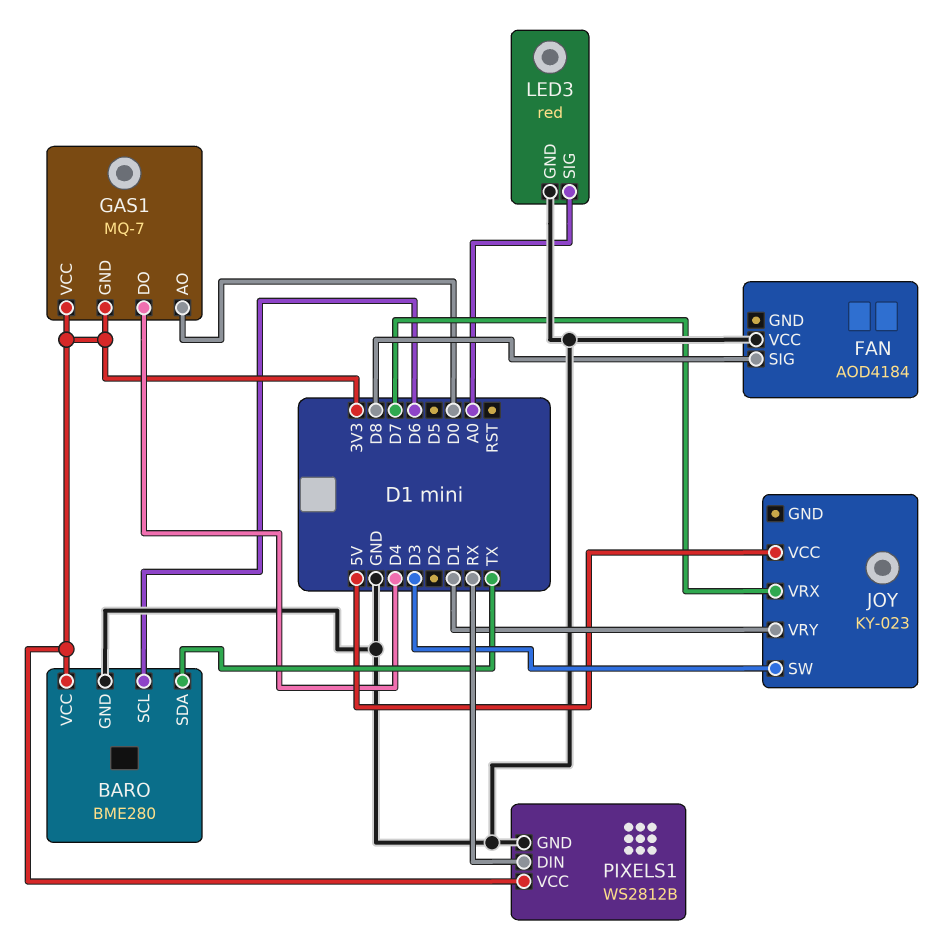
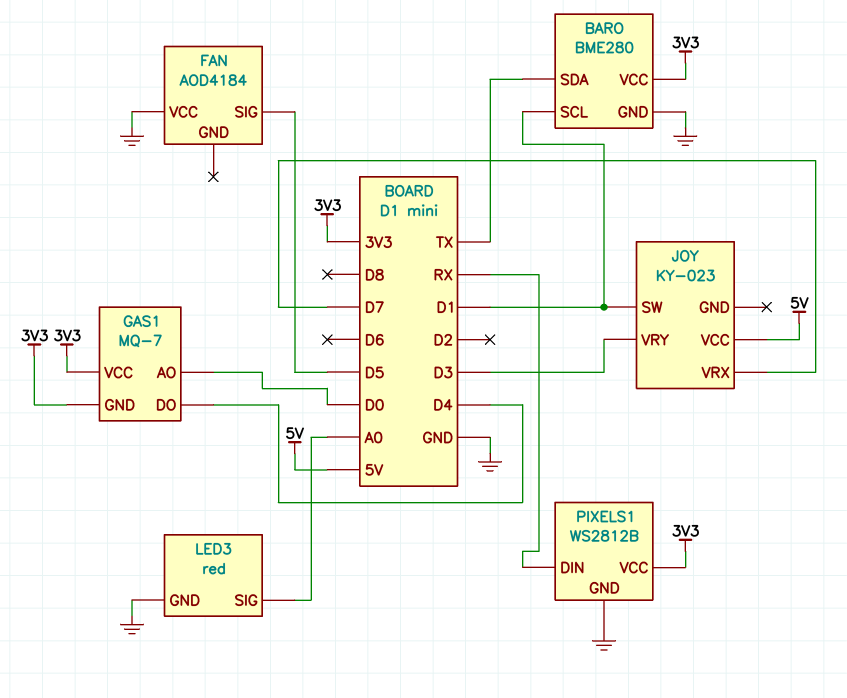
BARO pin SCL: D6 -> D1
FAN pin SIG: D8 -> D5
JOY pin SW: D3 -> D1
JOY pin VRY: D1 -> D3

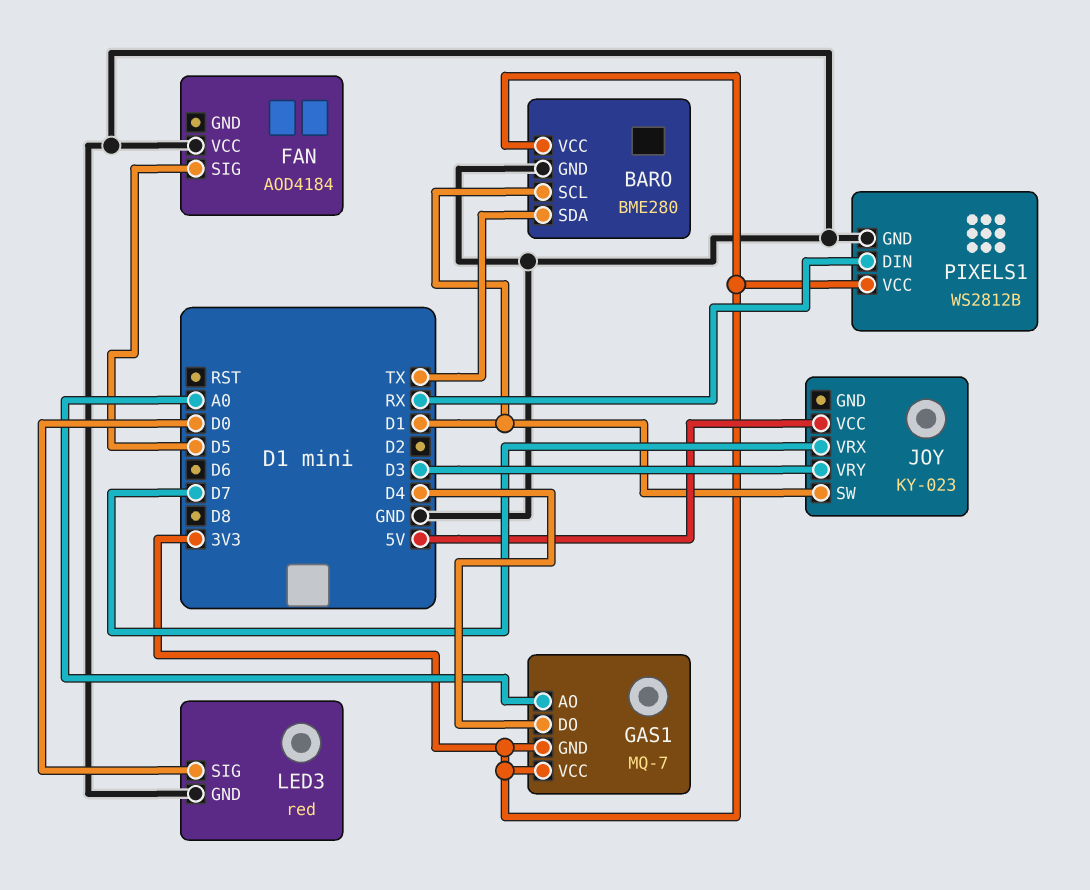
GAS1 pin AO: D0 -> A0
LED3 pin SIG: A0 -> D0

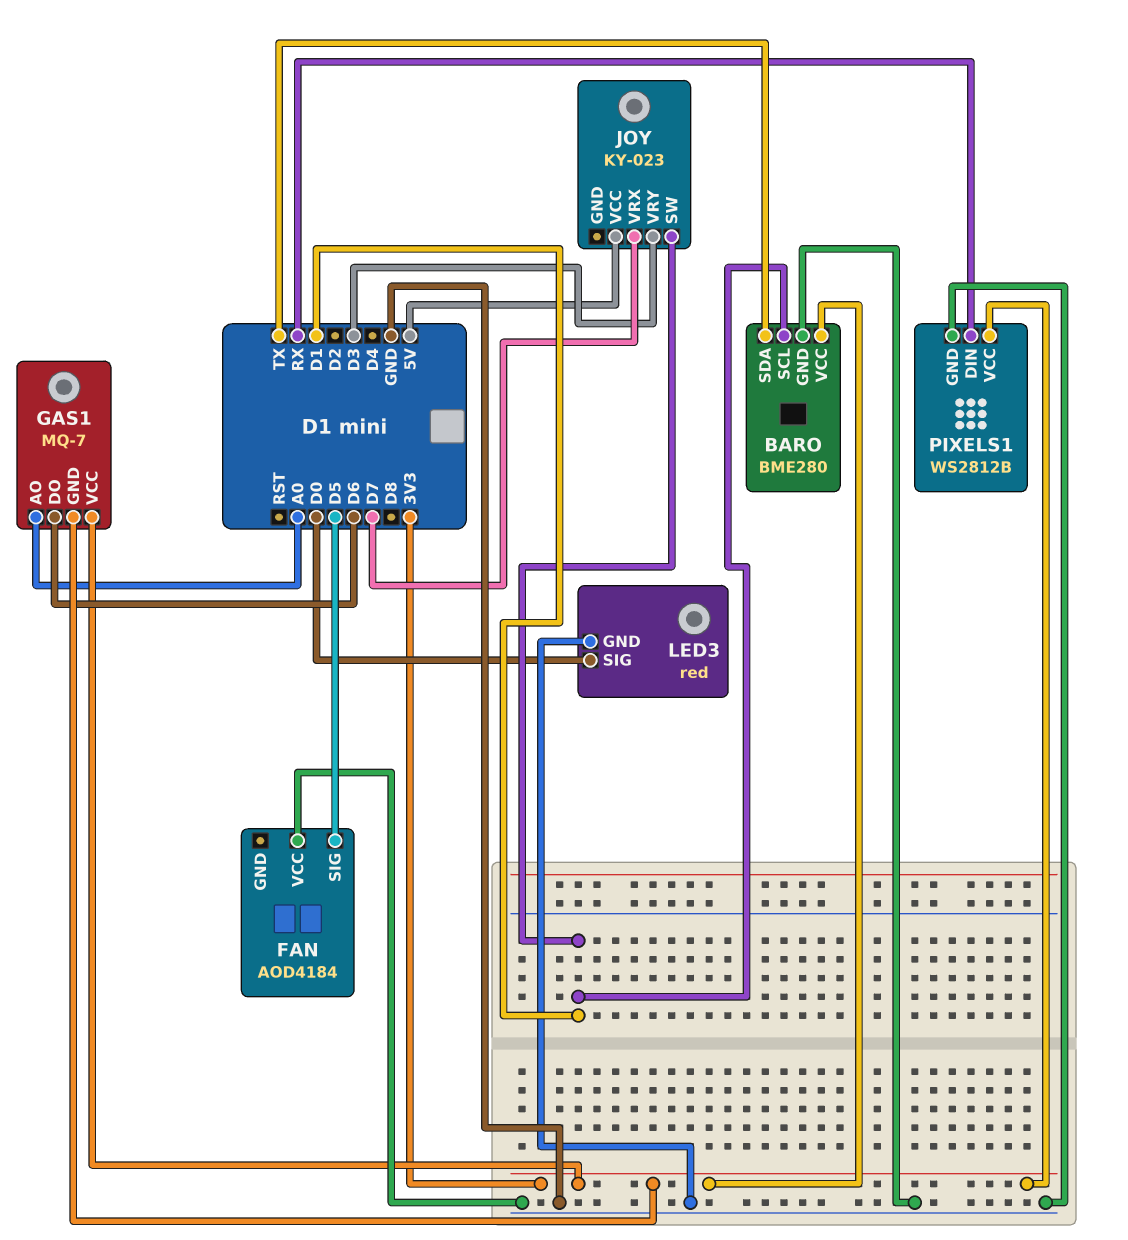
GAS1 pin DO: D4 -> D6

